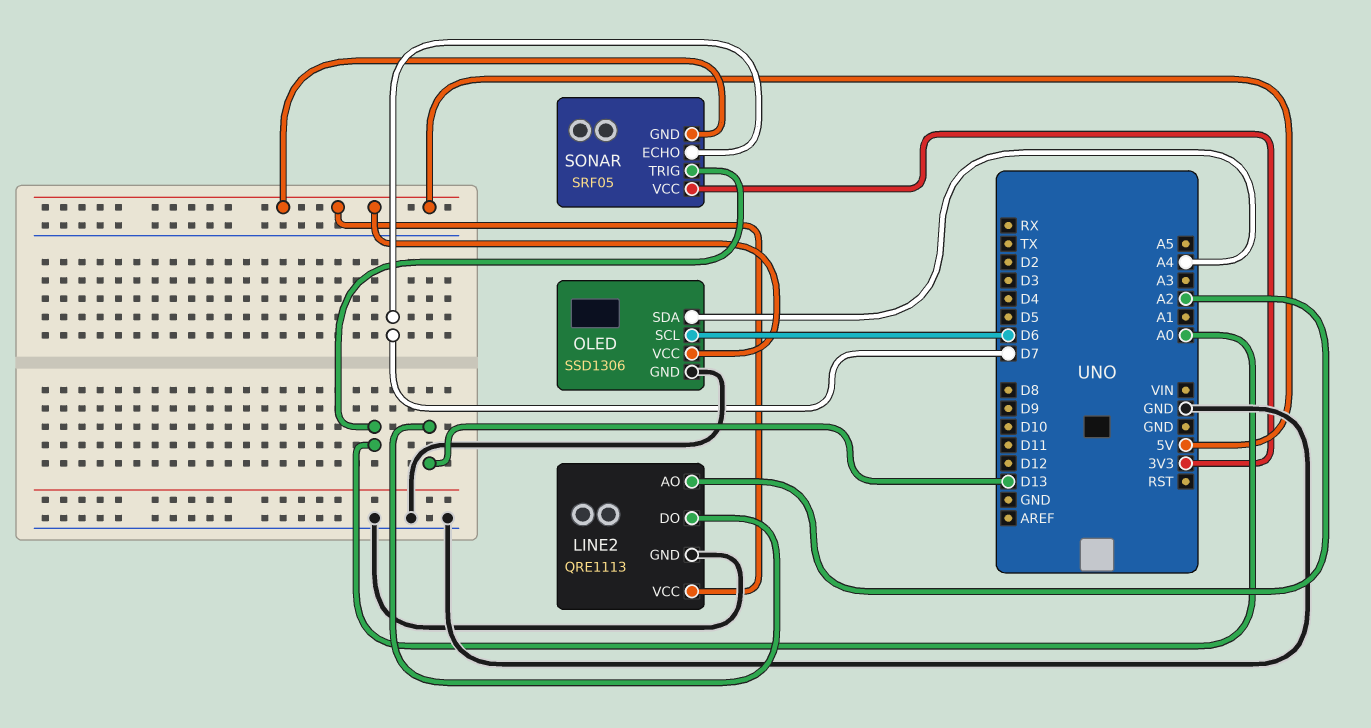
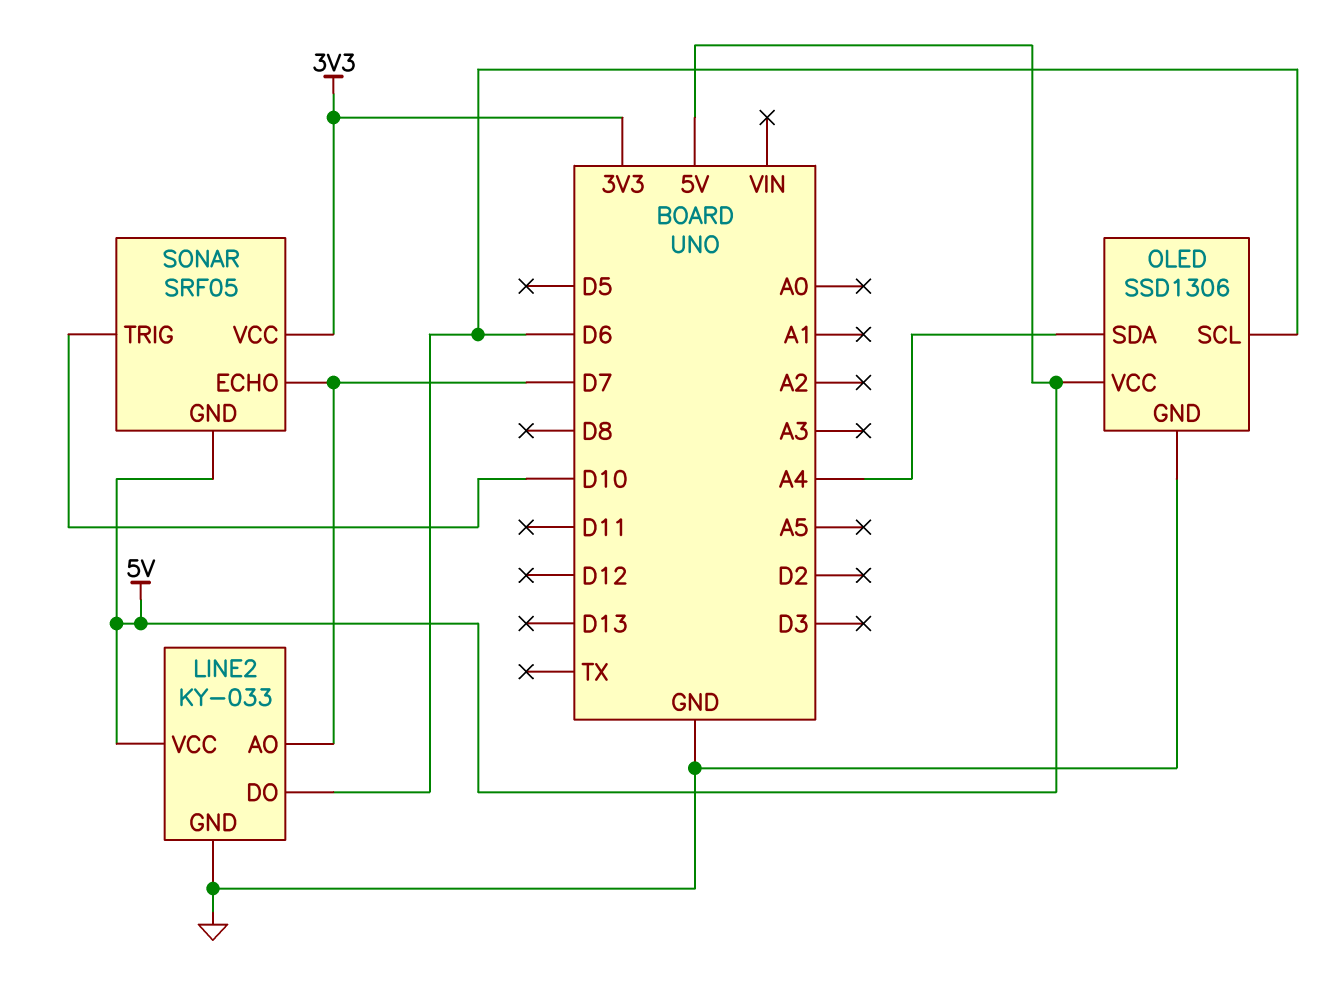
LINE2: QRE1113 -> KY-033
LINE2 pin AO: A2 -> D7
LINE2 pin DO: D13 -> D6
SONAR pin TRIG: A0 -> D10

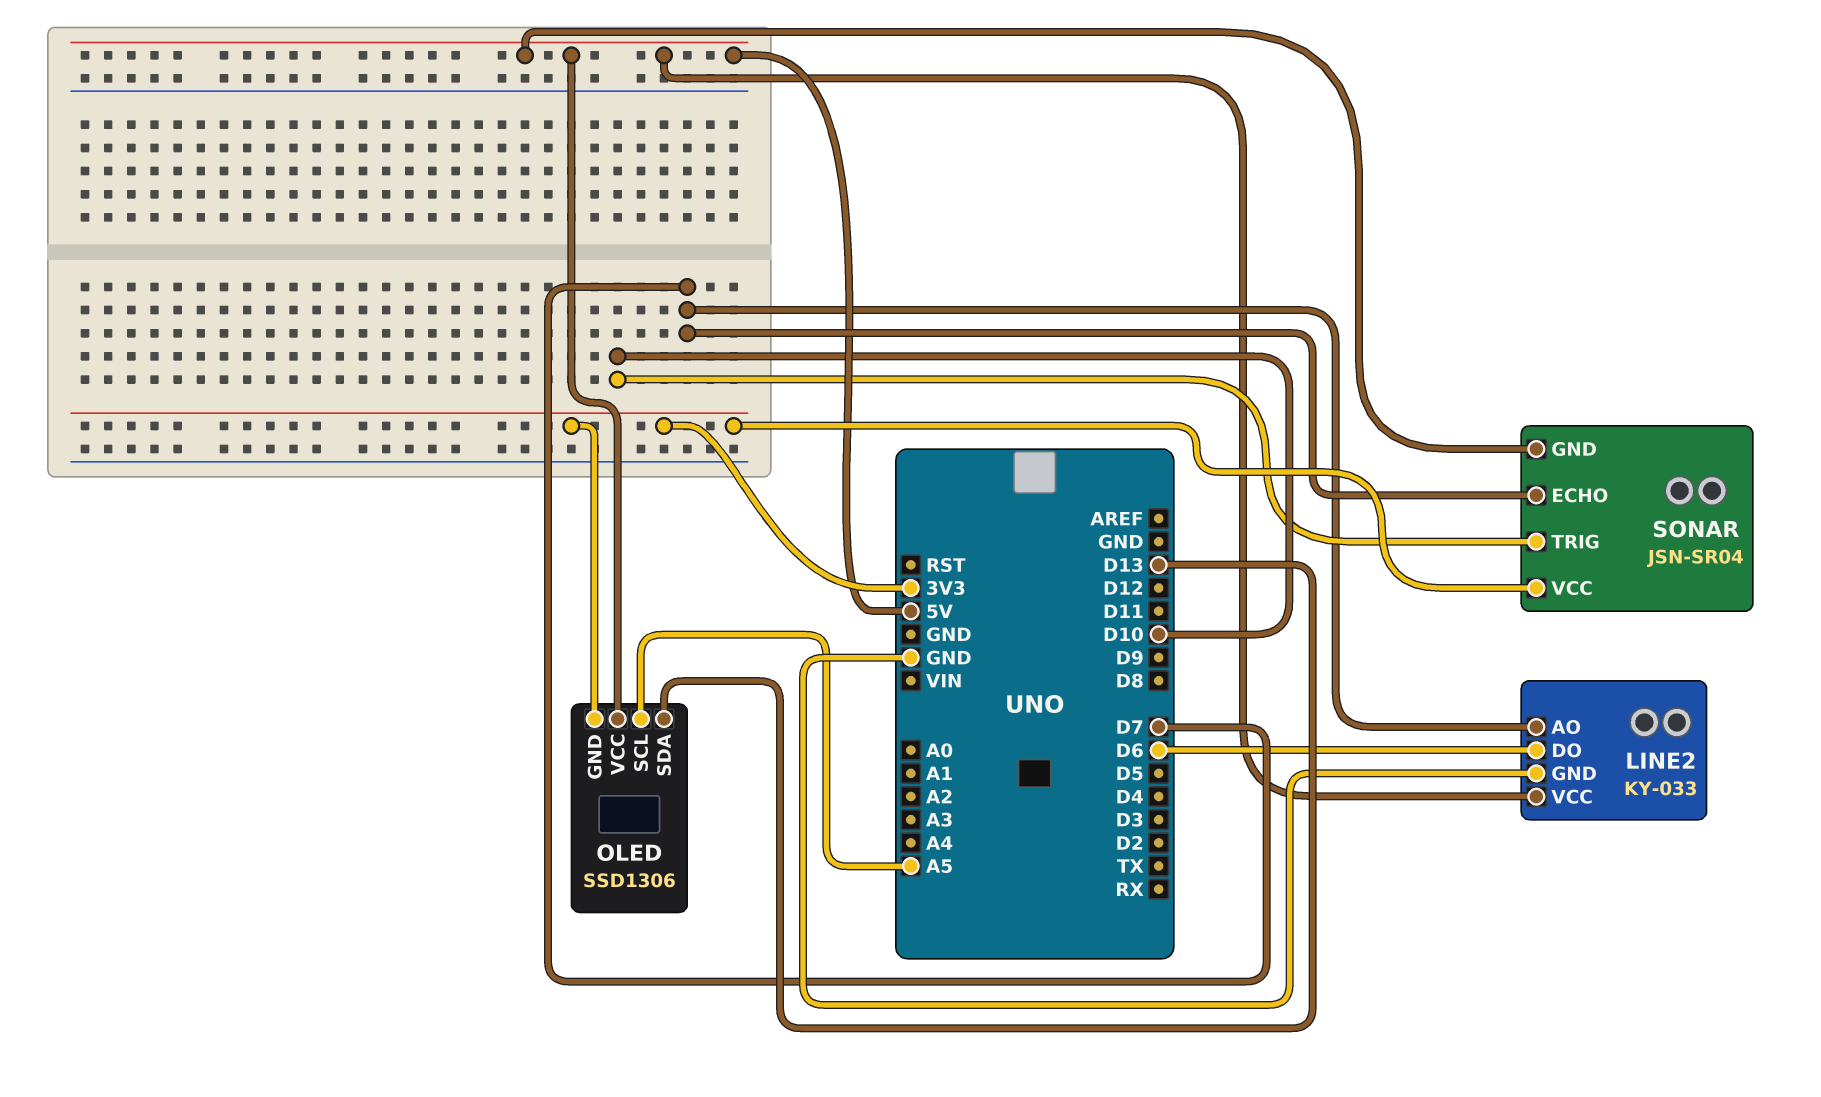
OLED pin GND: GND -> 3V3
OLED pin SCL: D6 -> A5
OLED pin SDA: A4 -> D13
SONAR: SRF05 -> JSN-SR04

